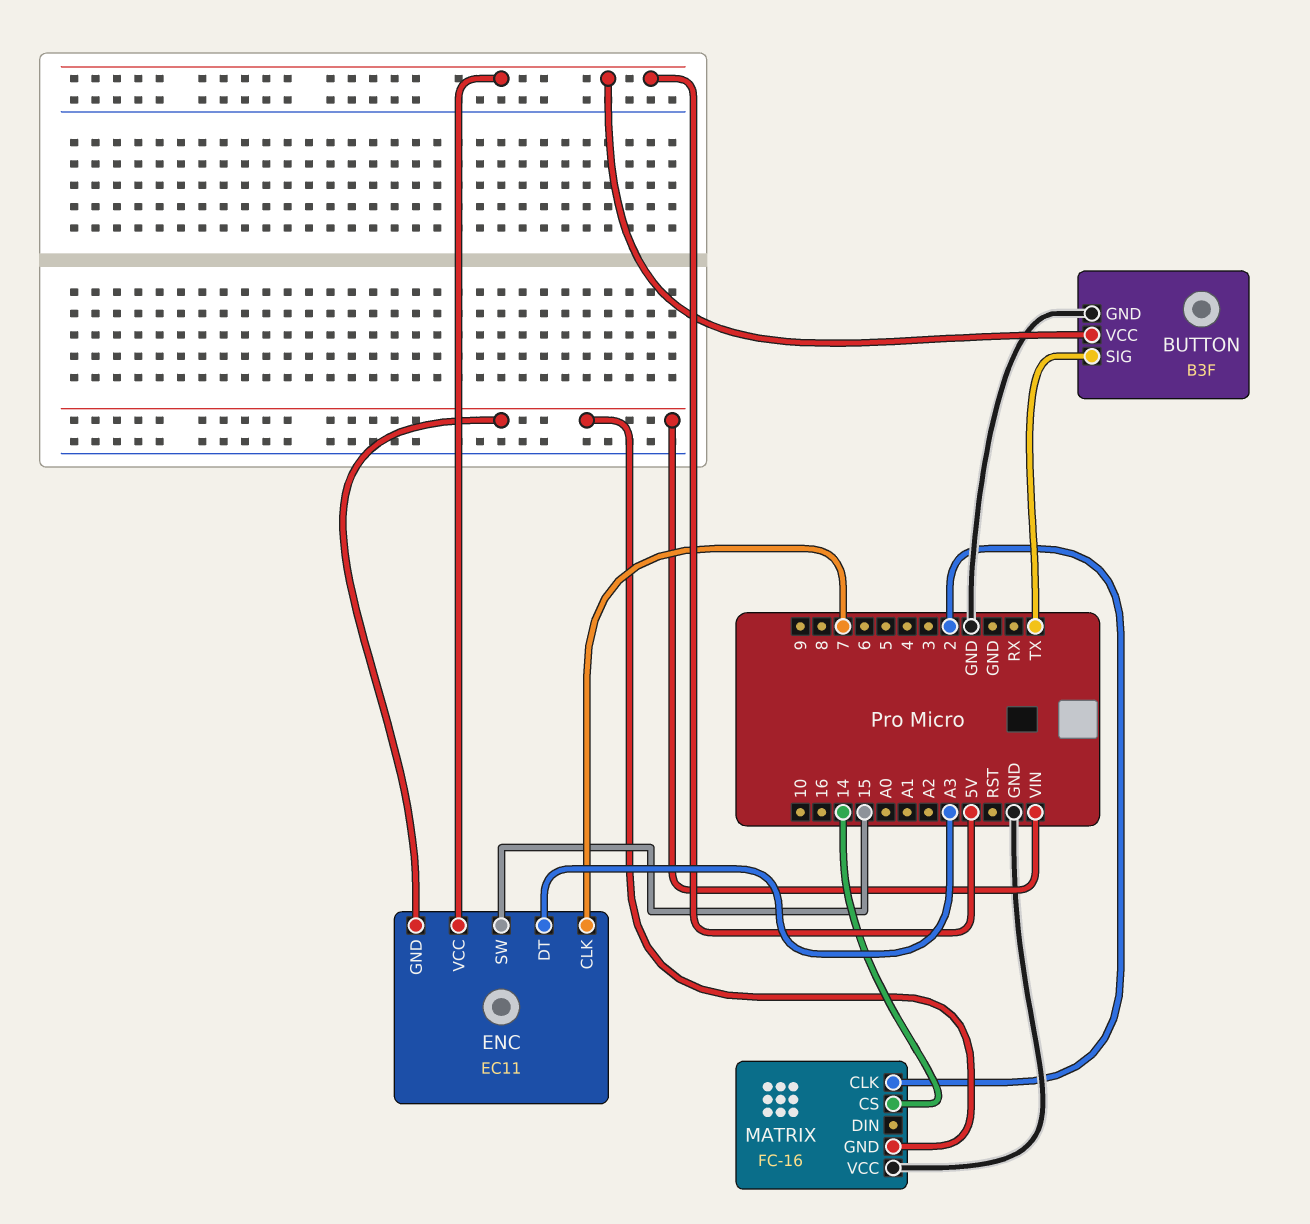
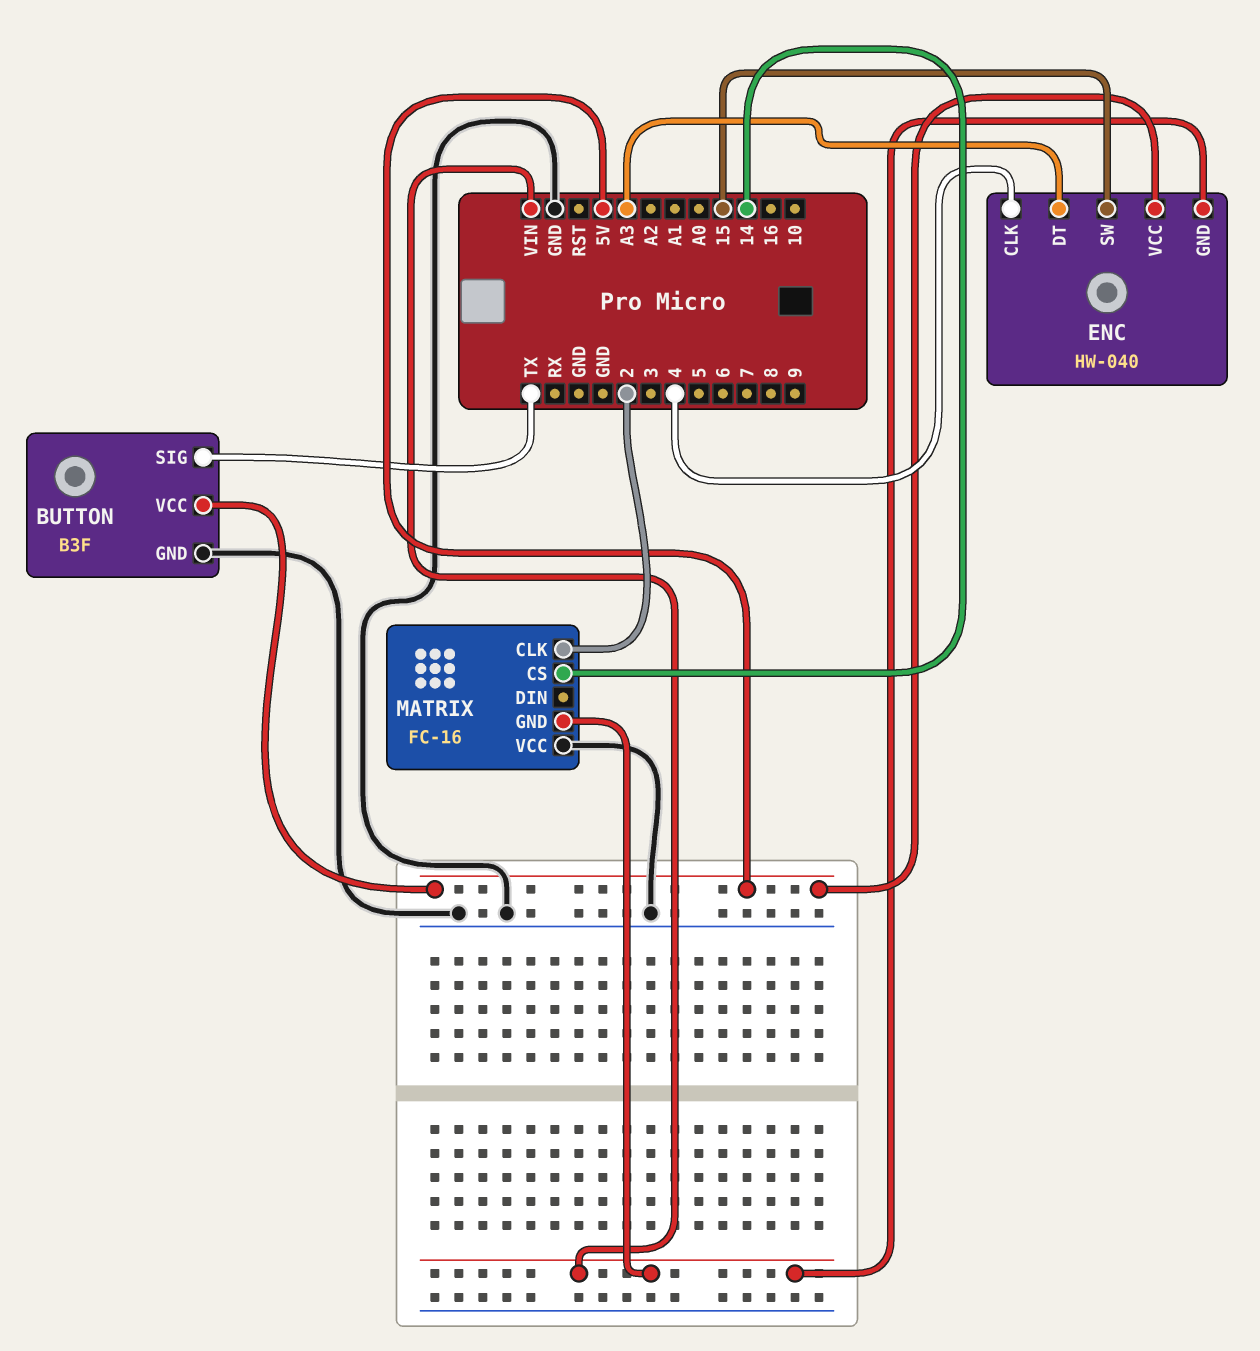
ENC: EC11 -> HW-040
ENC pin CLK: 7 -> 4

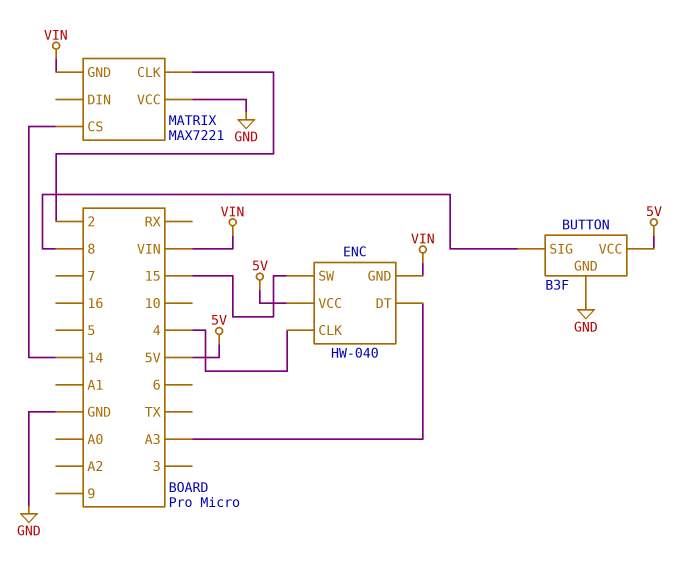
BUTTON pin SIG: TX -> 8
MATRIX: FC-16 -> MAX7221

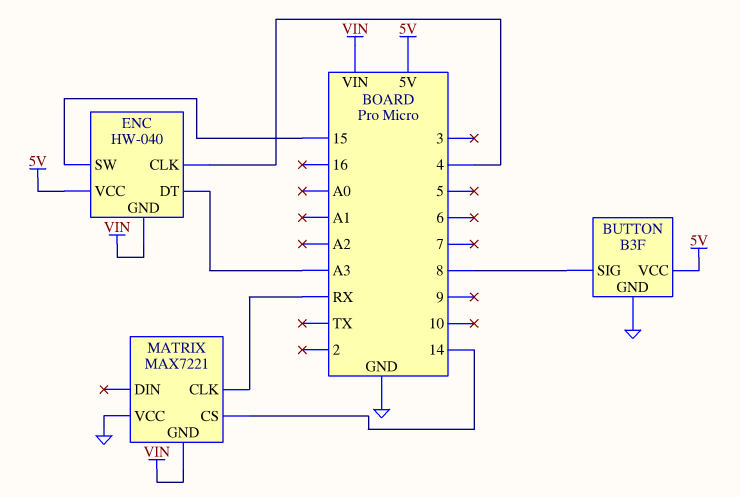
MATRIX pin CLK: 2 -> RX

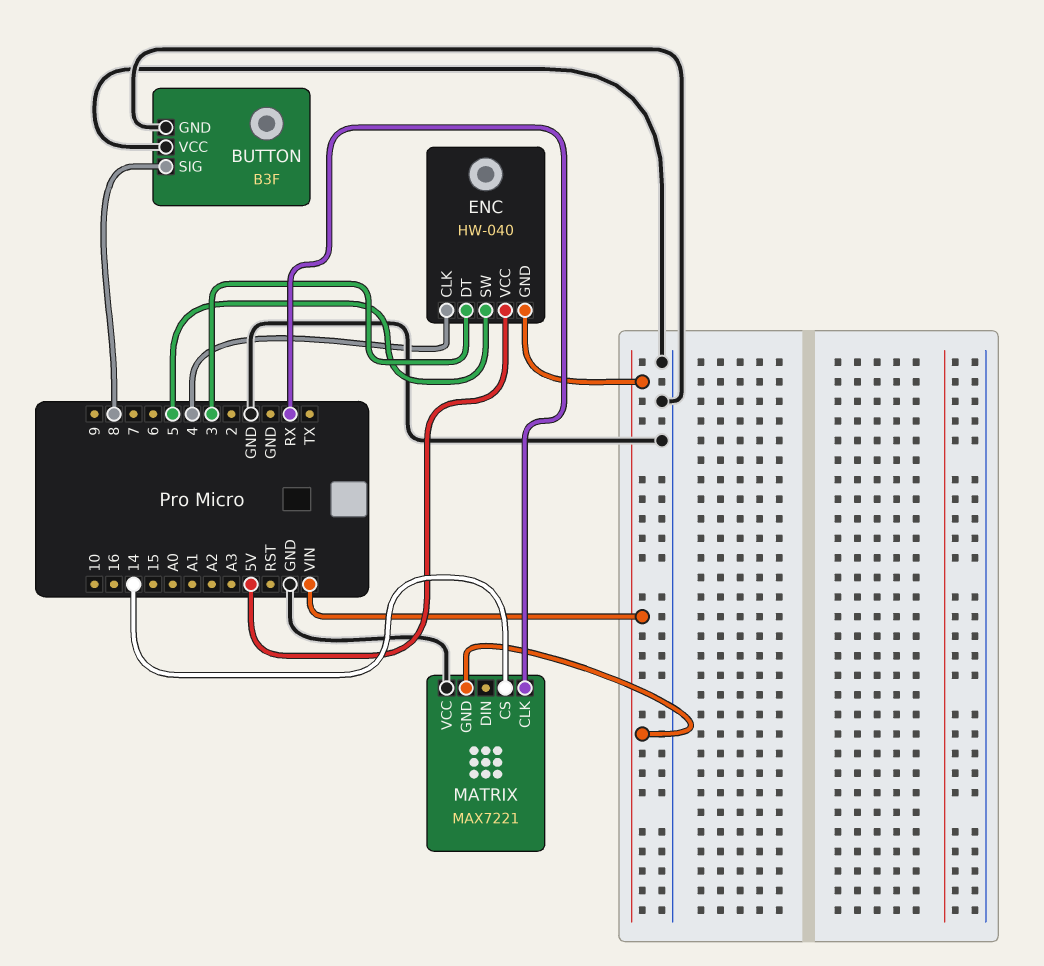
BUTTON pin VCC: 5V -> GND
ENC pin DT: A3 -> 3
ENC pin SW: 15 -> 5

